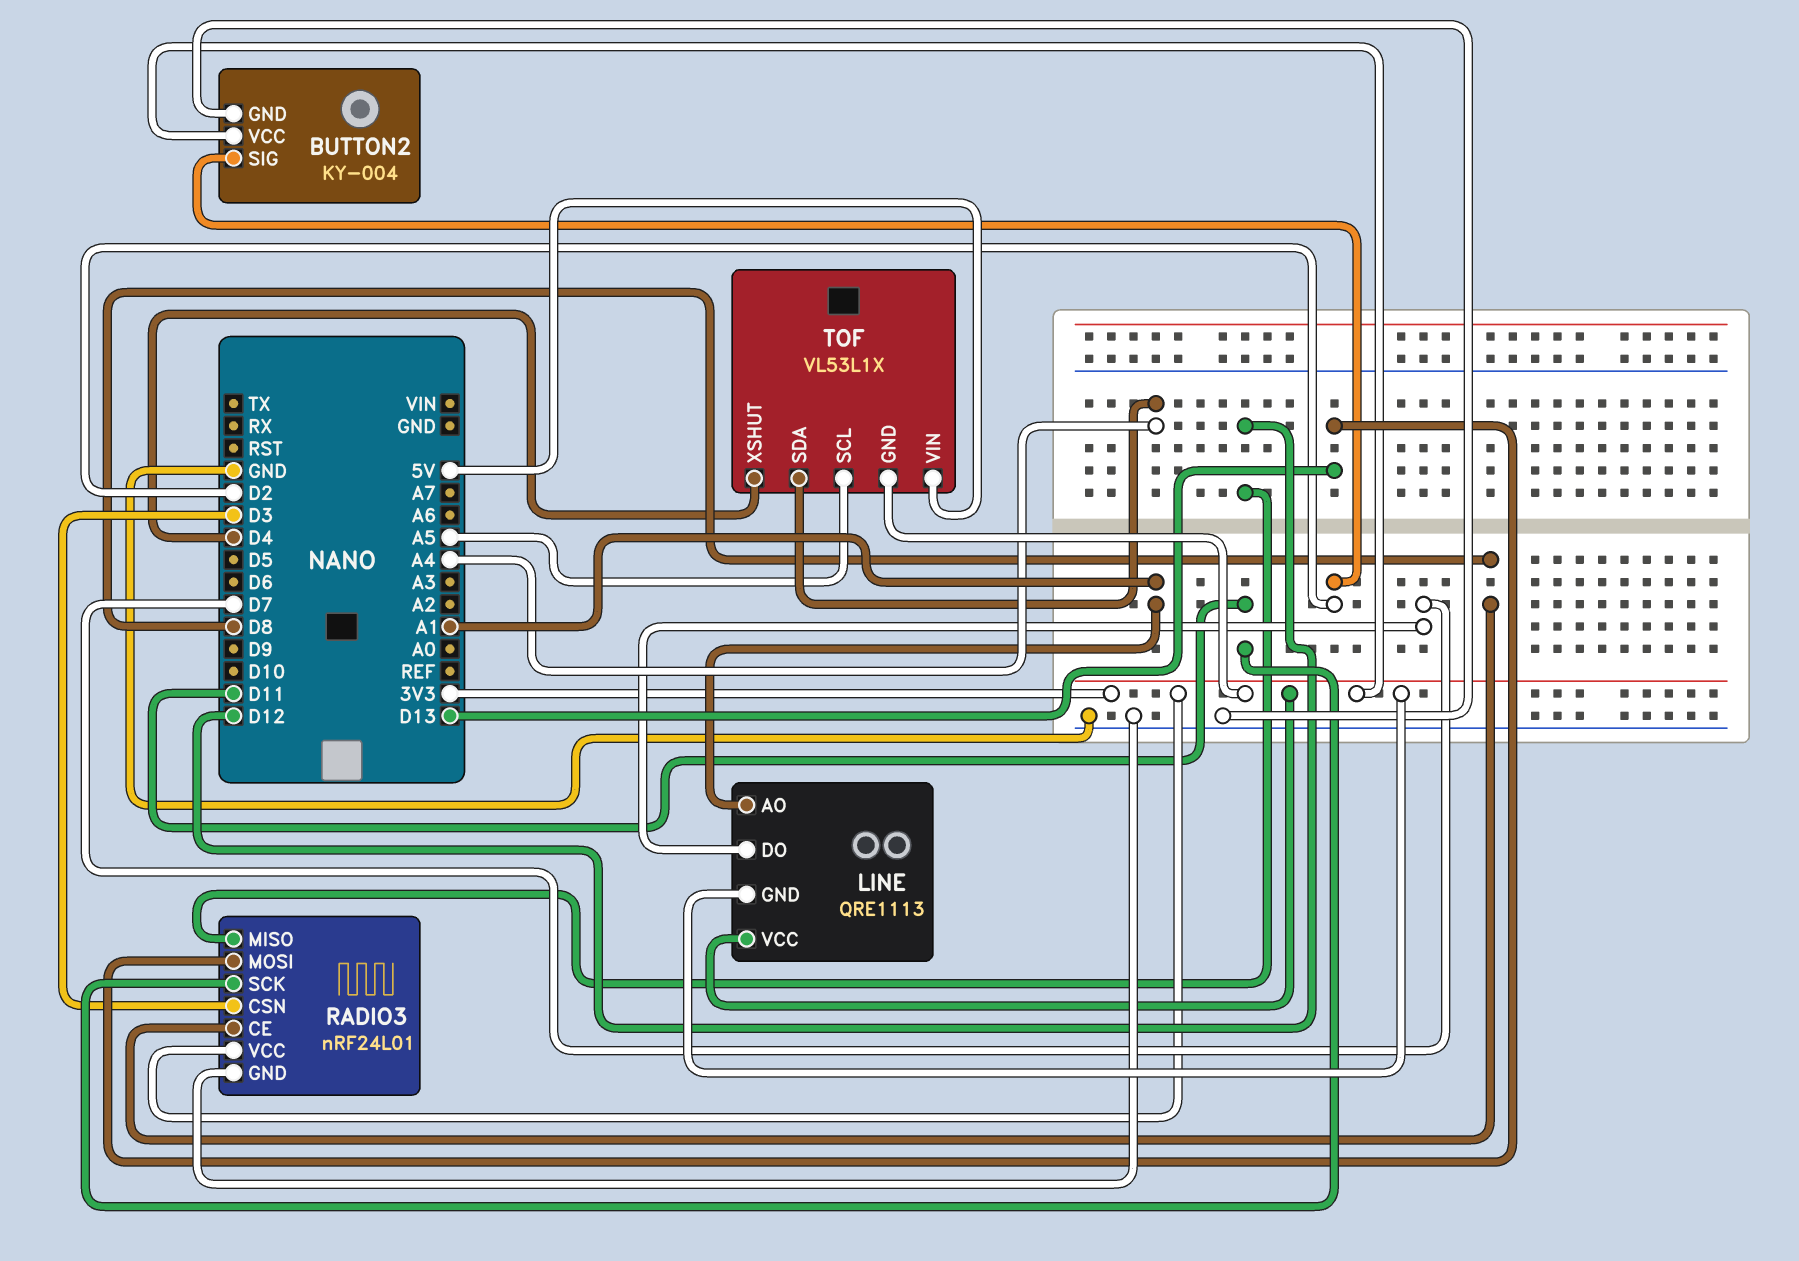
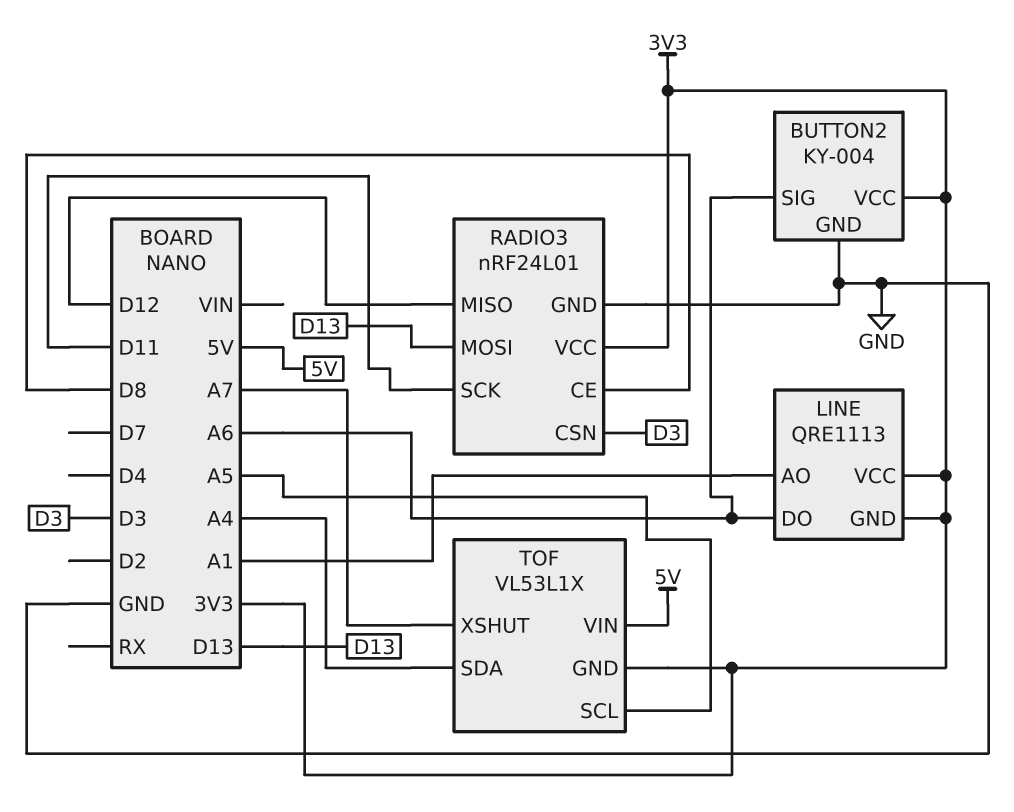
BUTTON2 pin SIG: D2 -> A6
LINE pin DO: D7 -> A6
TOF pin XSHUT: D4 -> A7

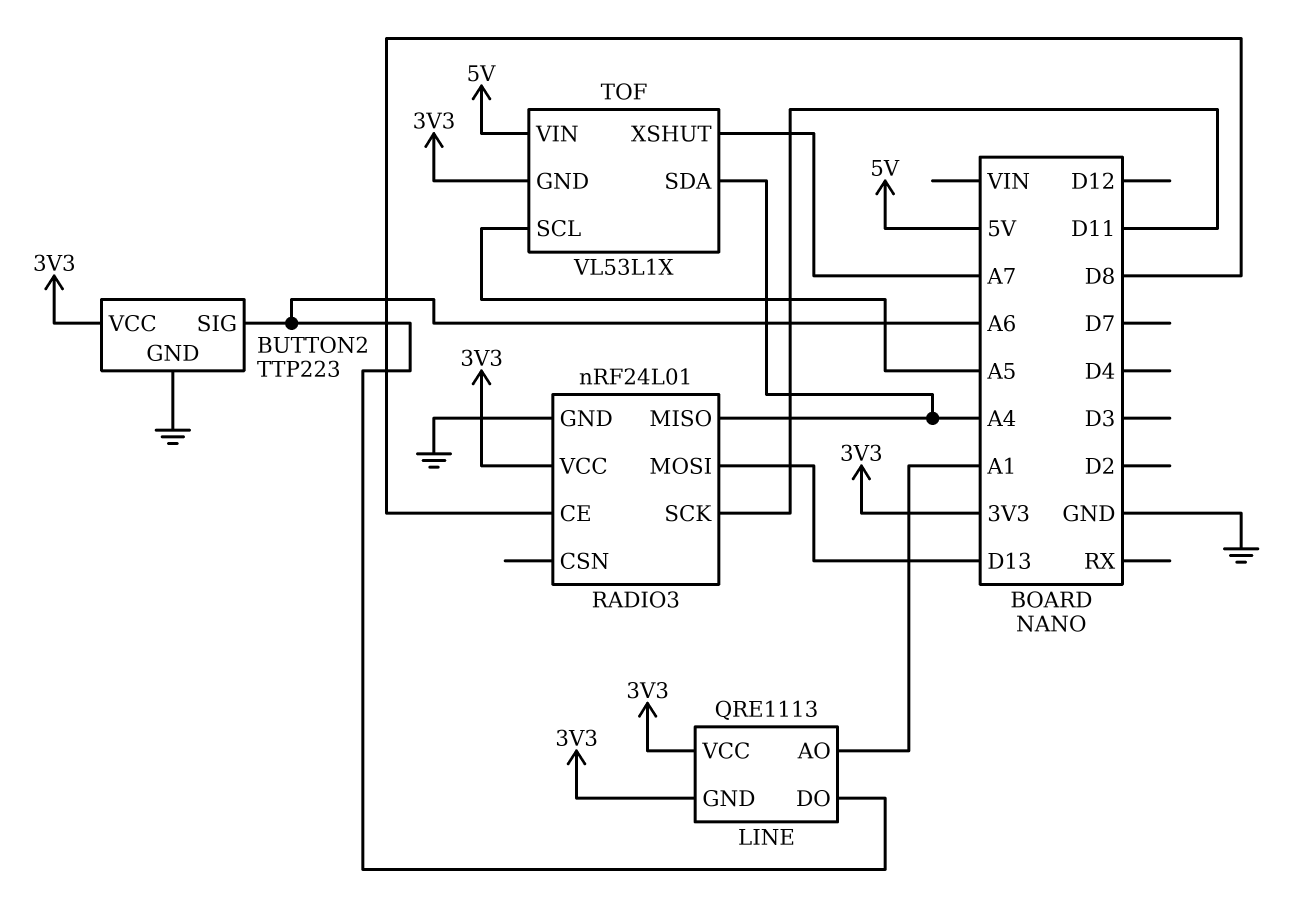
BUTTON2: KY-004 -> TTP223
RADIO3 pin CSN: D3 -> none
RADIO3 pin MISO: D12 -> A4

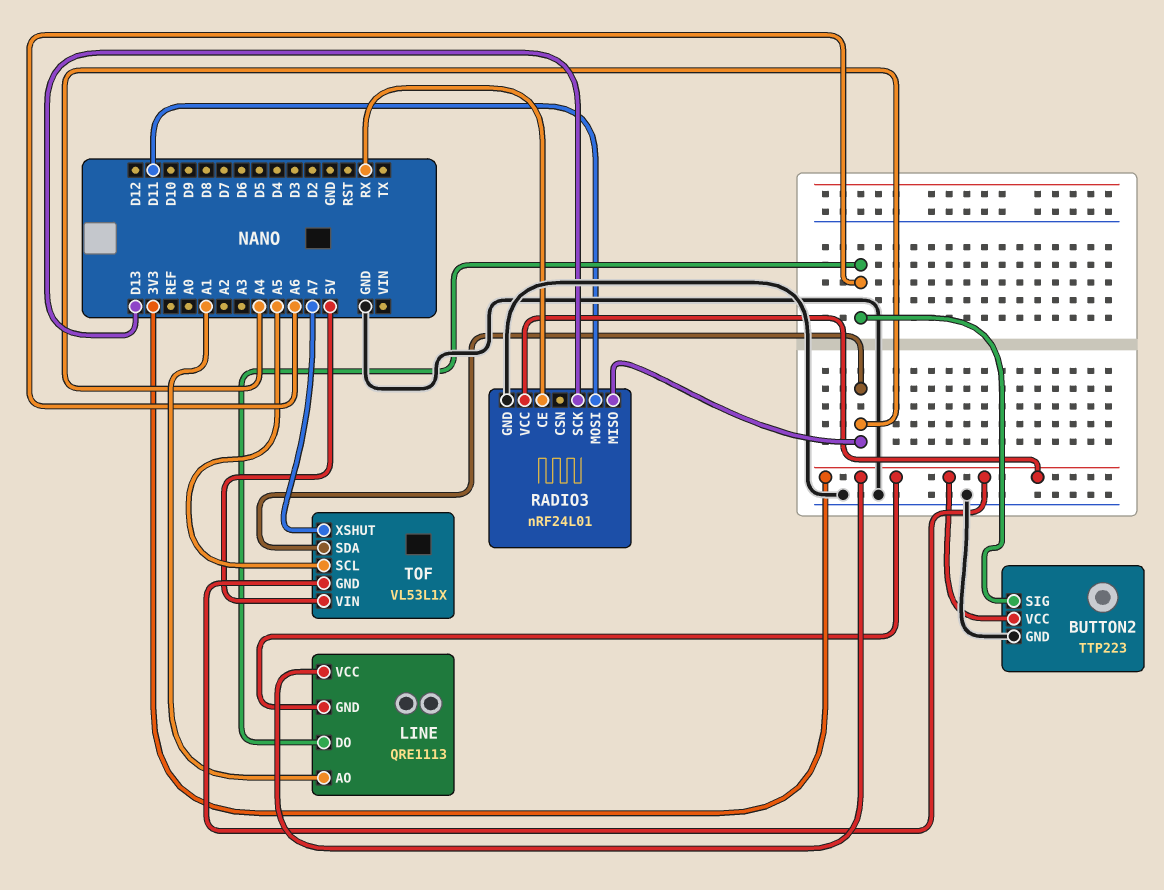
RADIO3 pin CE: D8 -> RX
RADIO3 pin MOSI: D13 -> D11
RADIO3 pin SCK: D11 -> D13

